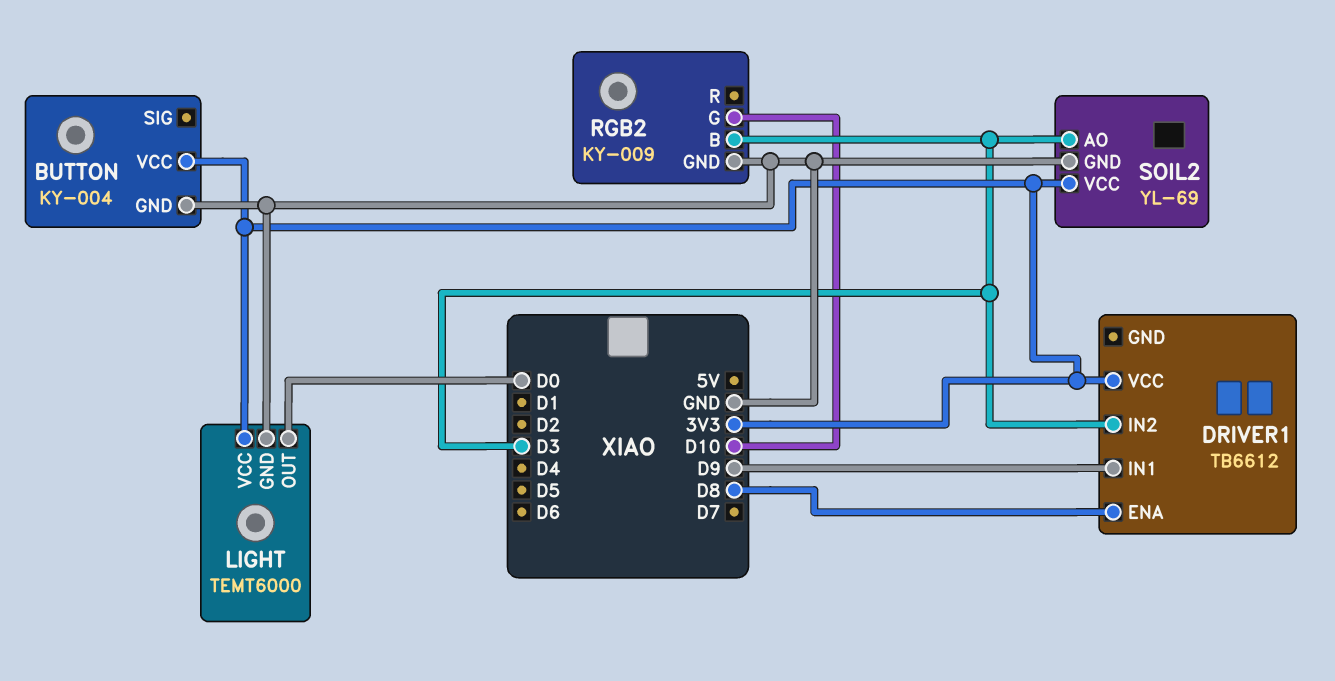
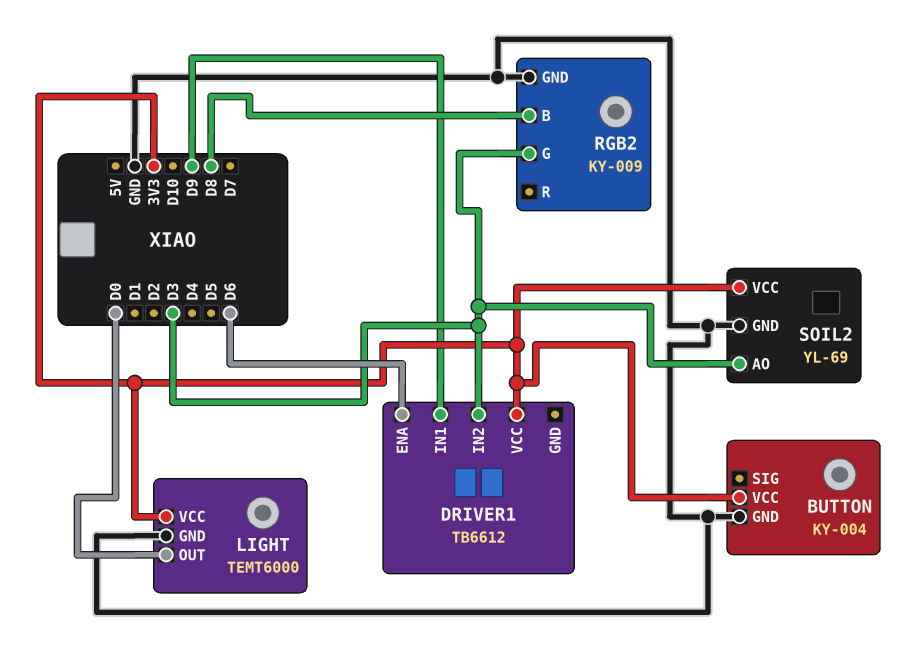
DRIVER1 pin ENA: D8 -> D6
RGB2 pin B: D3 -> D8
RGB2 pin G: D10 -> D3

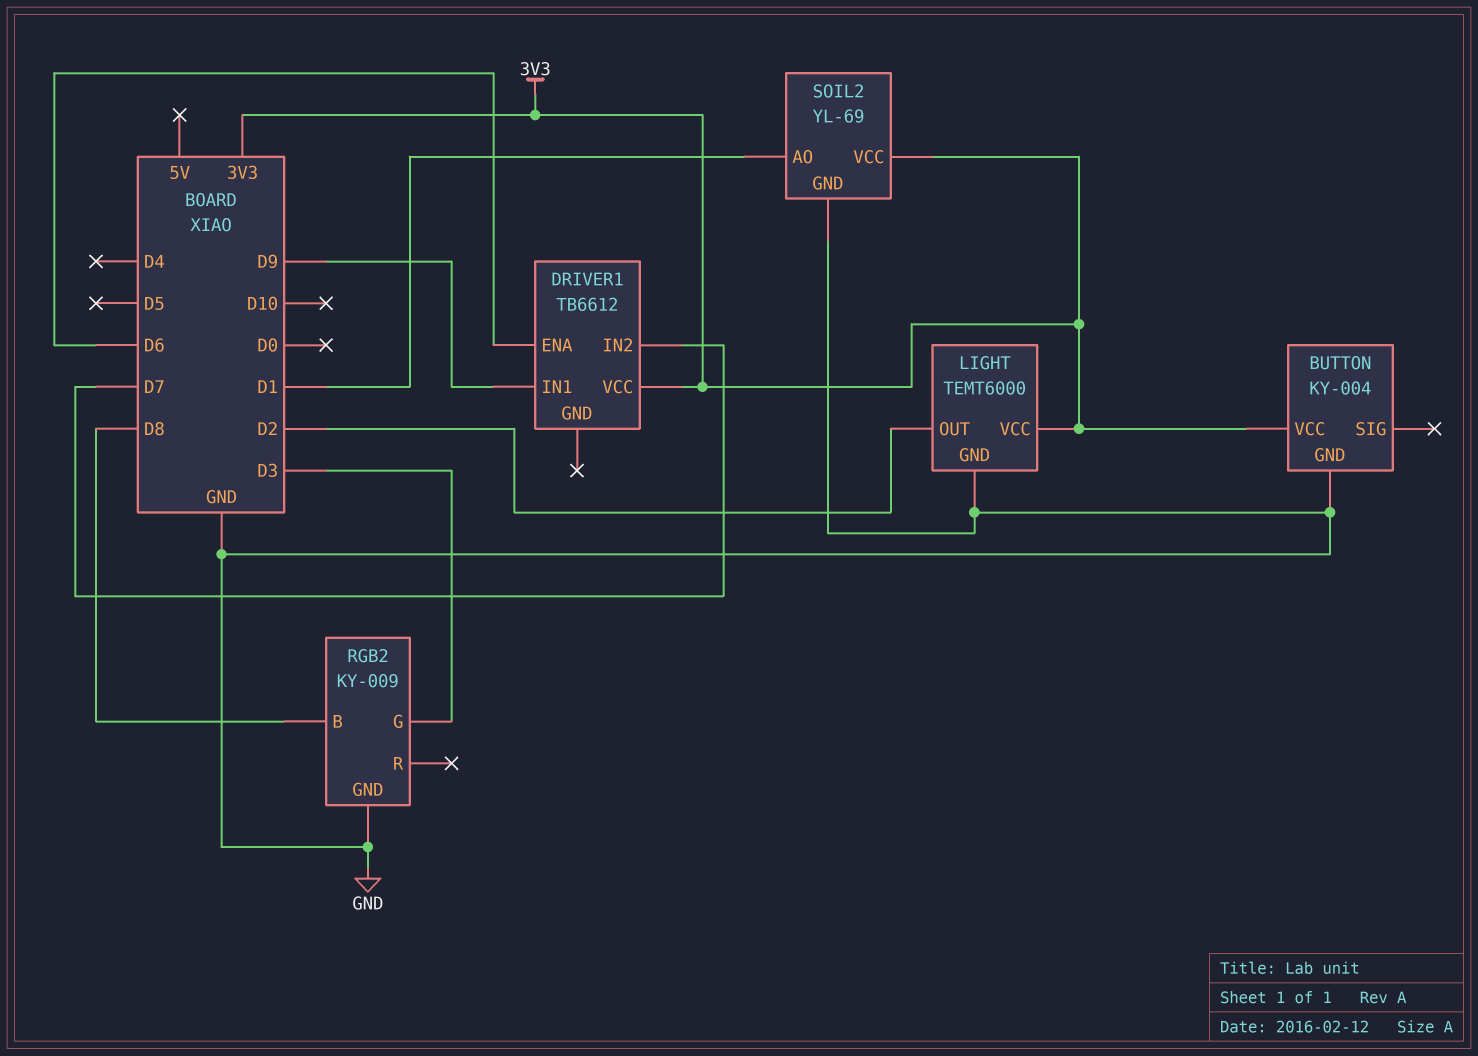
DRIVER1 pin IN2: D3 -> D7
LIGHT pin OUT: D0 -> D2
SOIL2 pin AO: D3 -> D1

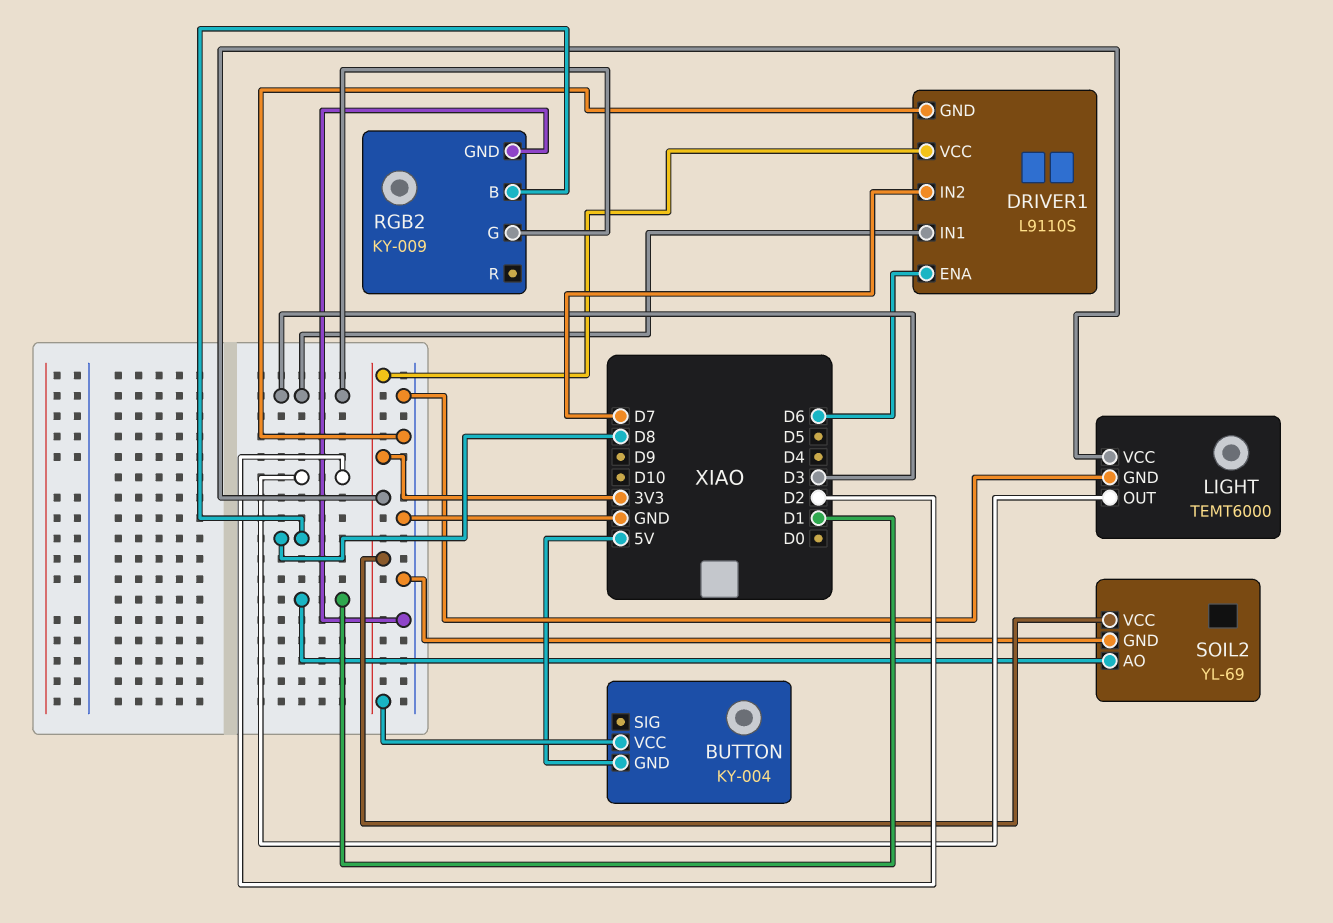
BUTTON pin GND: GND -> 5V
DRIVER1: TB6612 -> L9110S
DRIVER1 pin GND: none -> GND
DRIVER1 pin IN1: D9 -> D3

